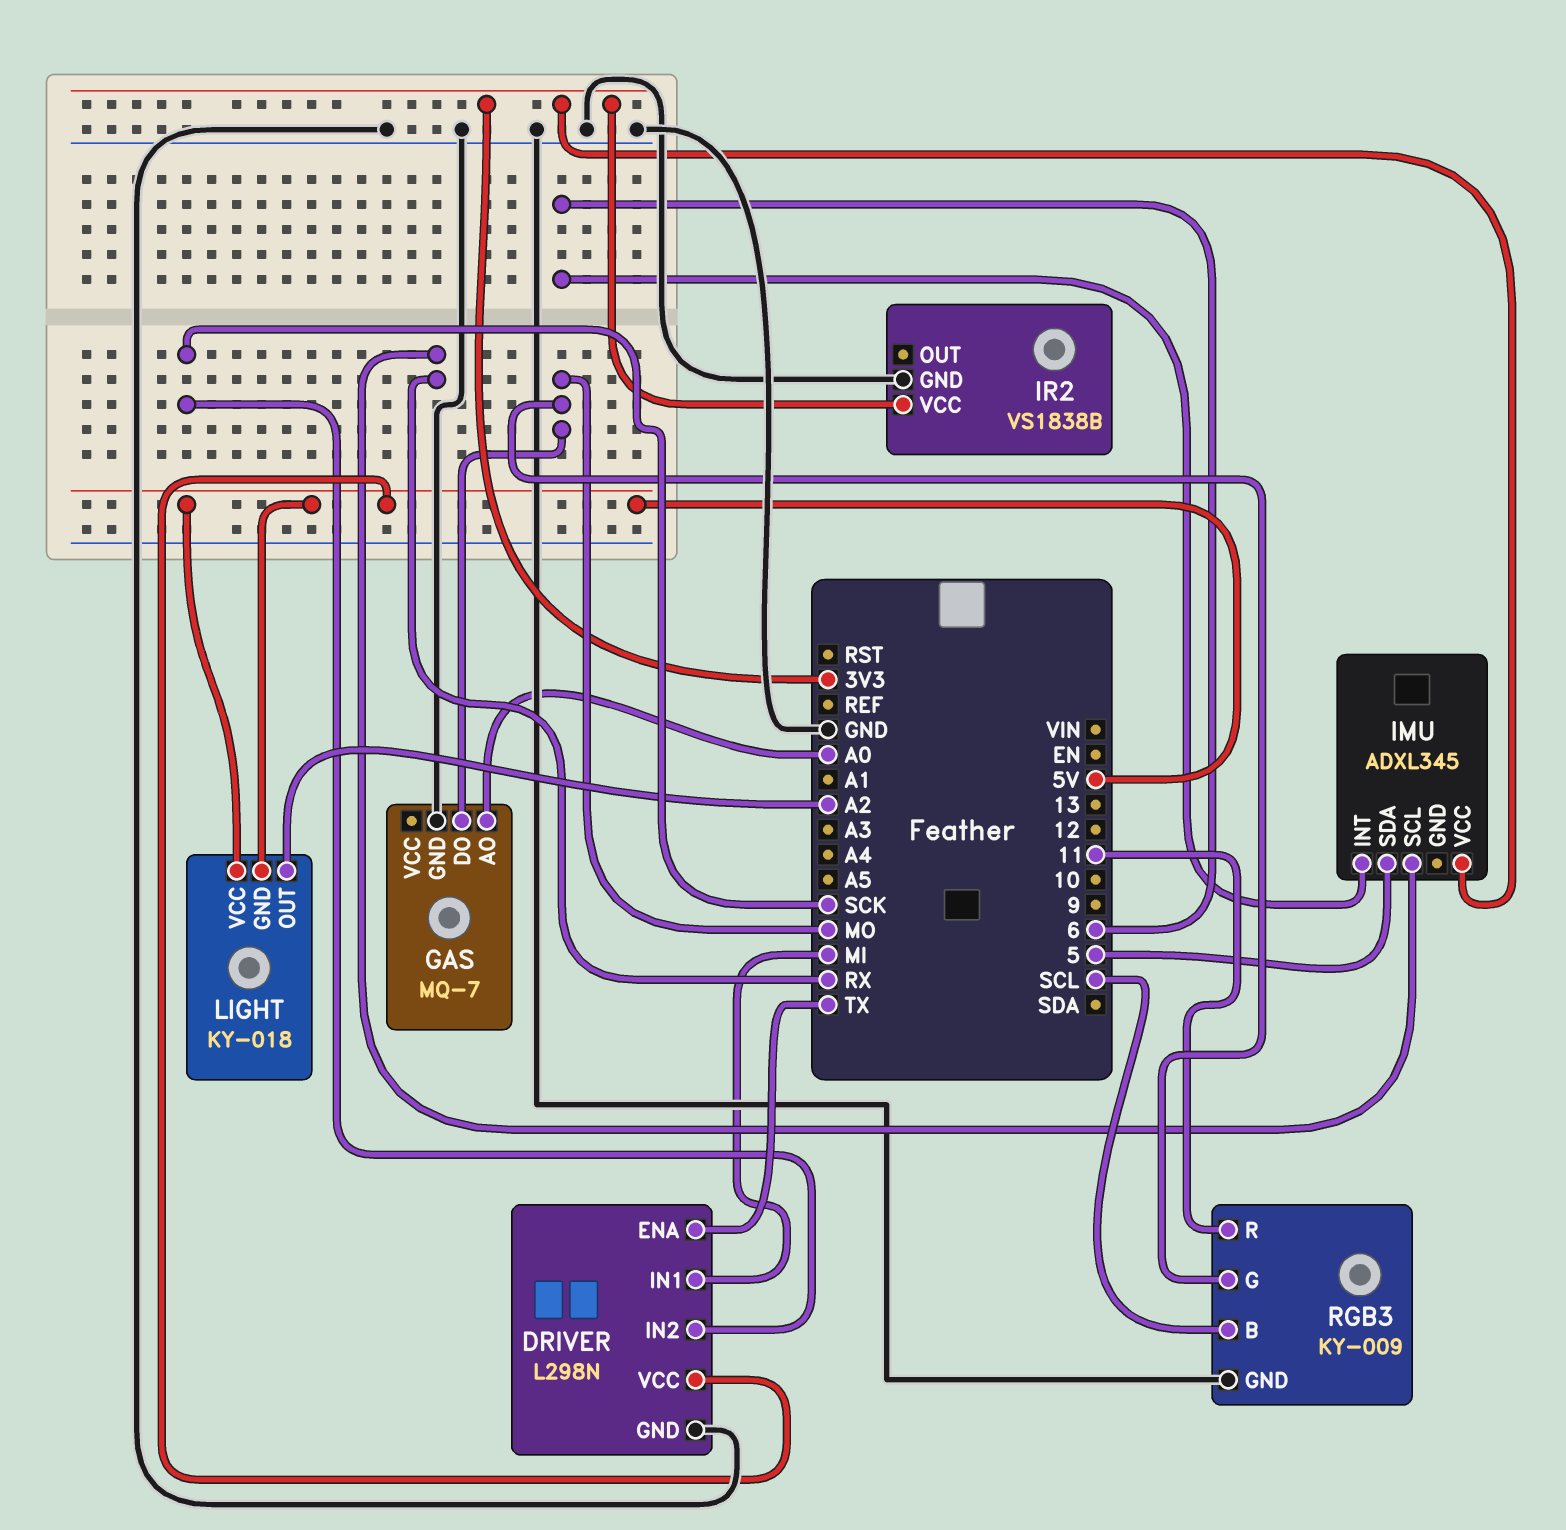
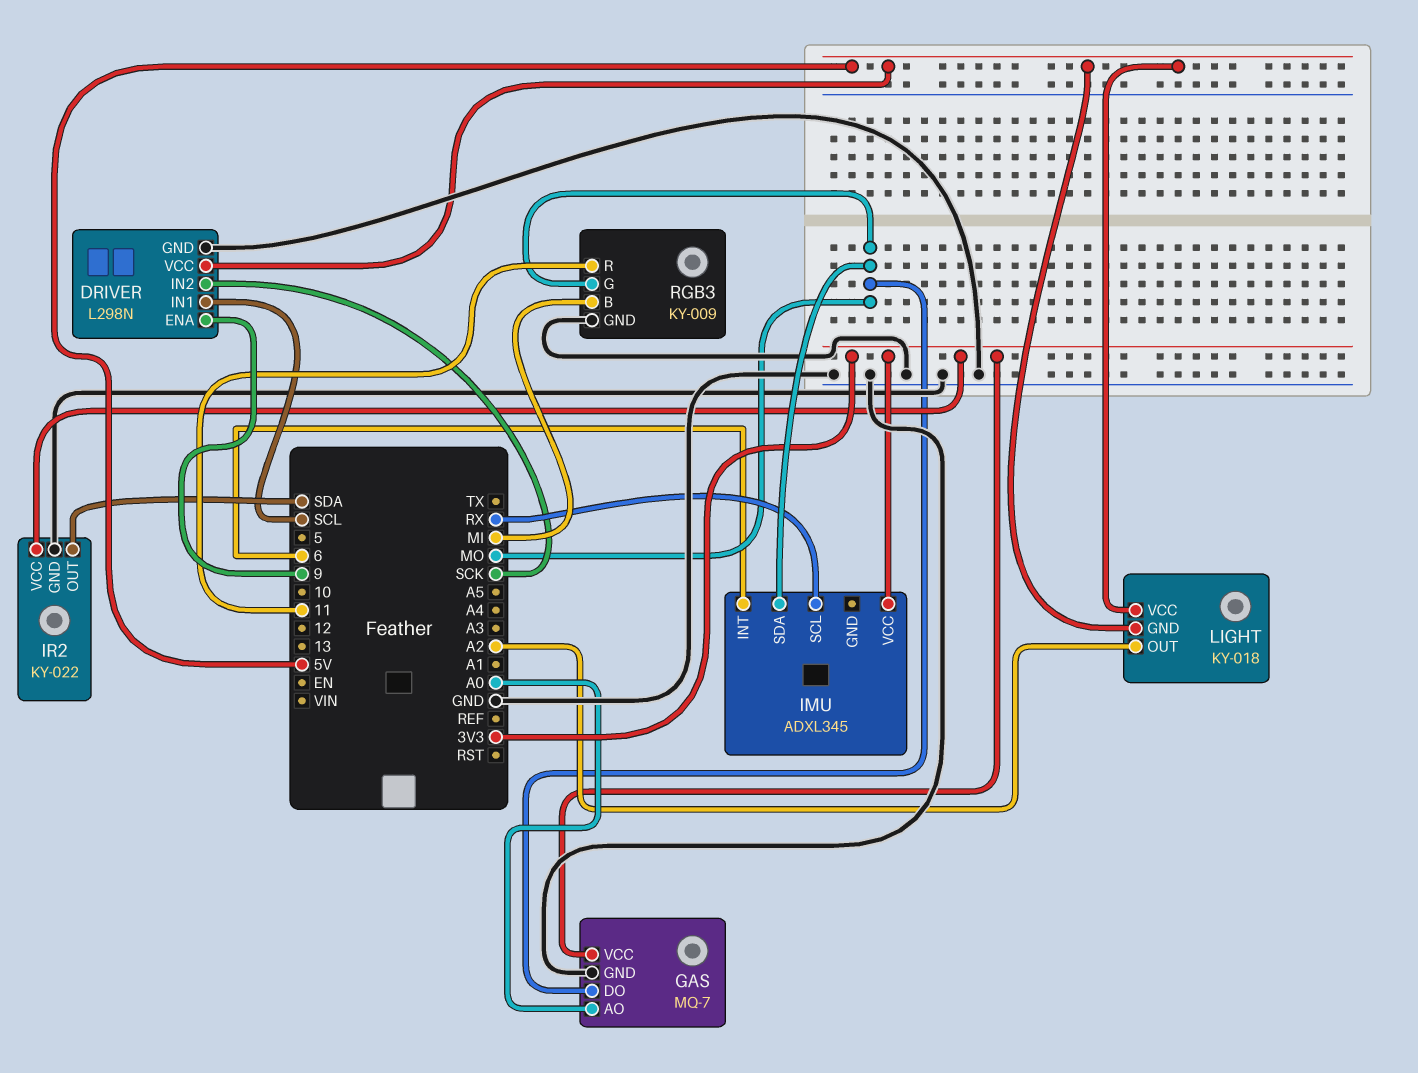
DRIVER pin ENA: TX -> 9
DRIVER pin IN1: MI -> SCL
GAS pin VCC: none -> 3V3
IMU pin SDA: 5 -> MO
IR2: VS1838B -> KY-022
IR2 pin OUT: none -> SDA
RGB3 pin B: SCL -> MI

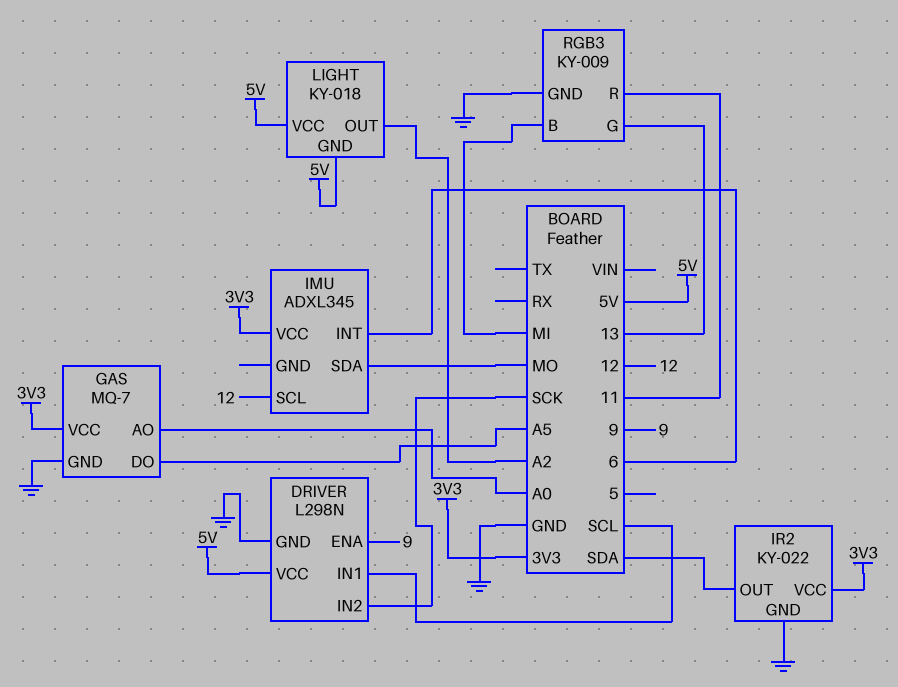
GAS pin DO: MO -> A5
IMU pin SCL: RX -> 12
RGB3 pin G: MO -> 13

